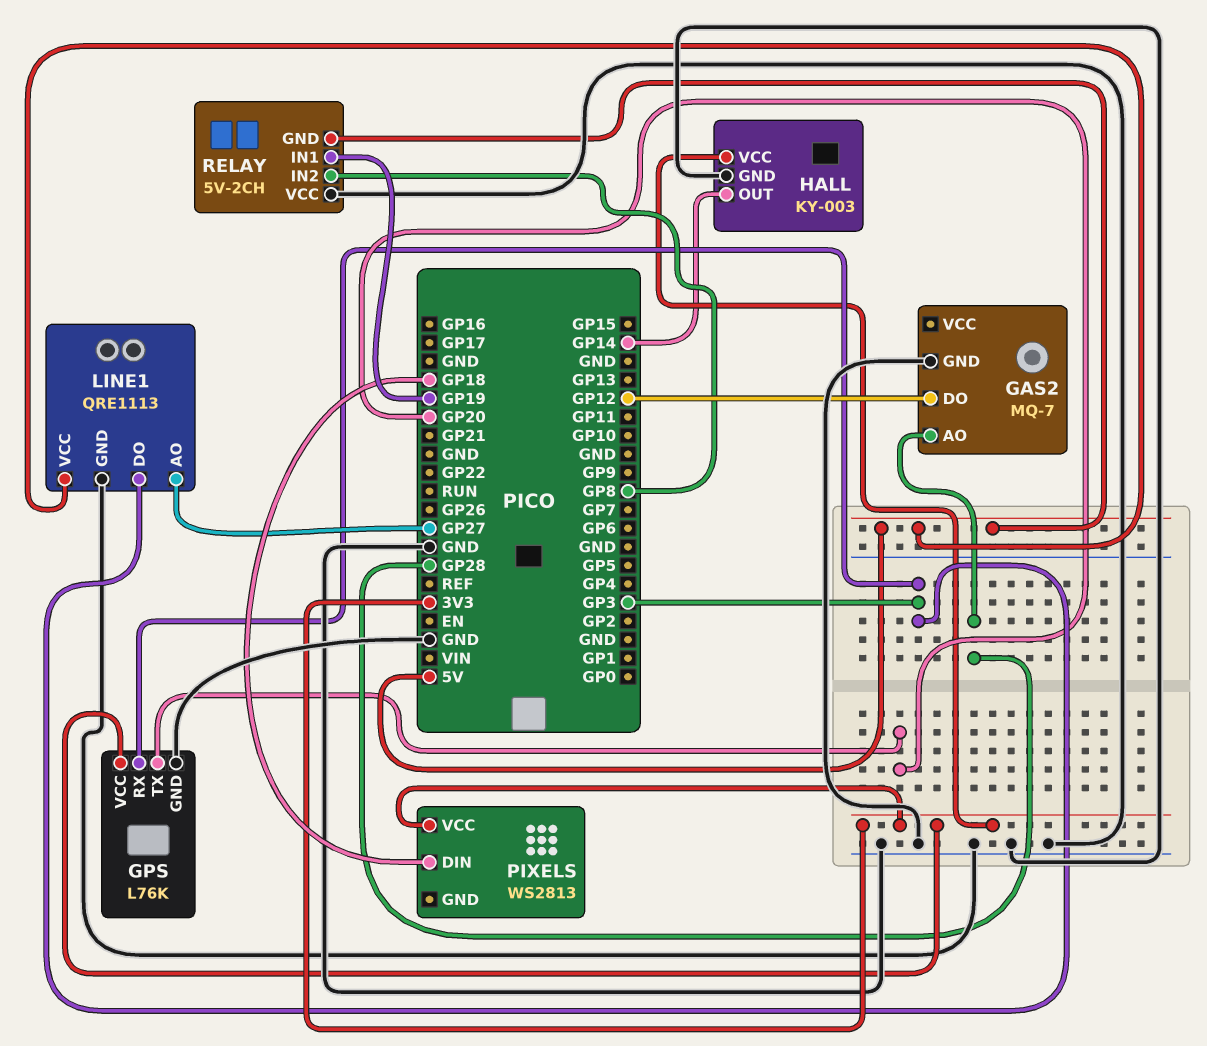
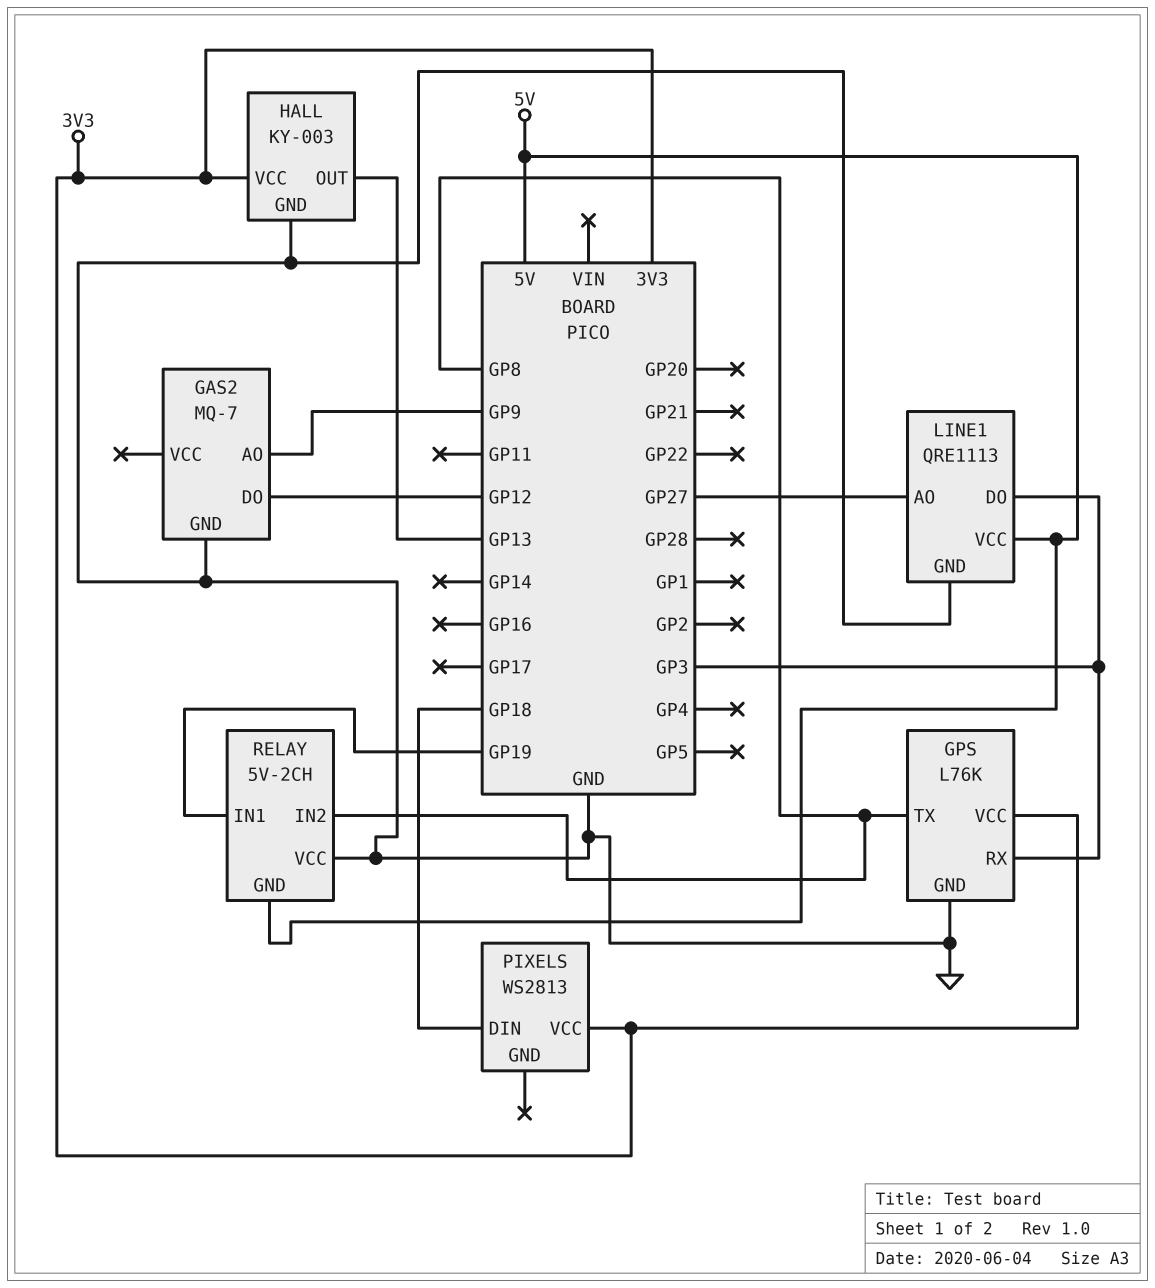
GAS2 pin AO: GP28 -> GP9
GPS pin TX: GP20 -> GP8
HALL pin OUT: GP14 -> GP13

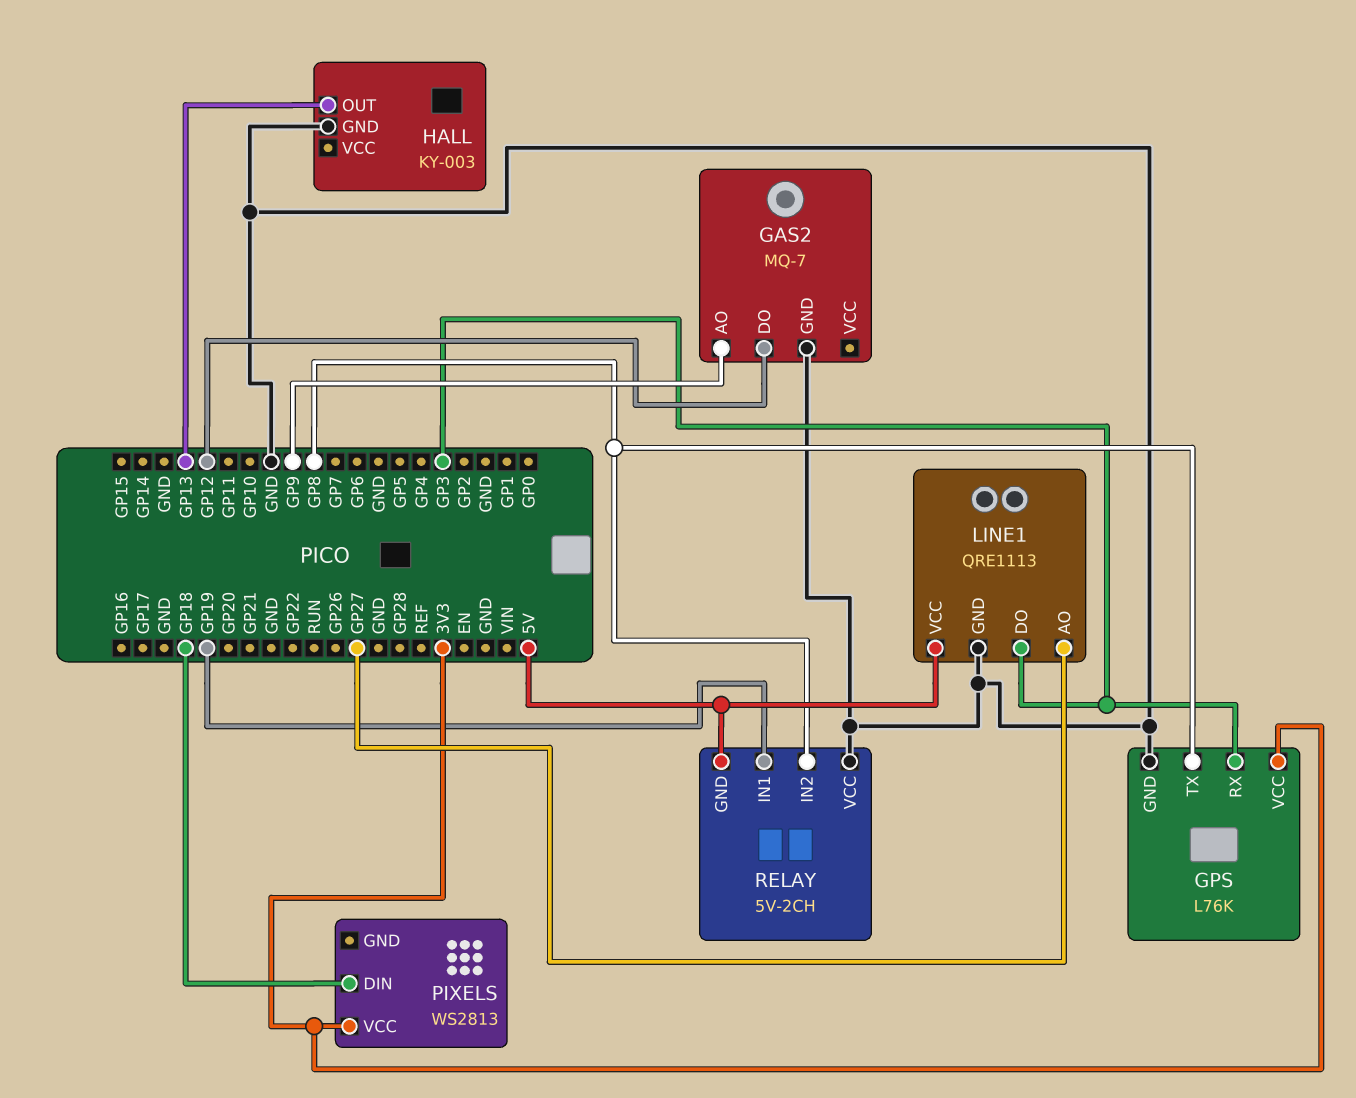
HALL pin VCC: 3V3 -> none

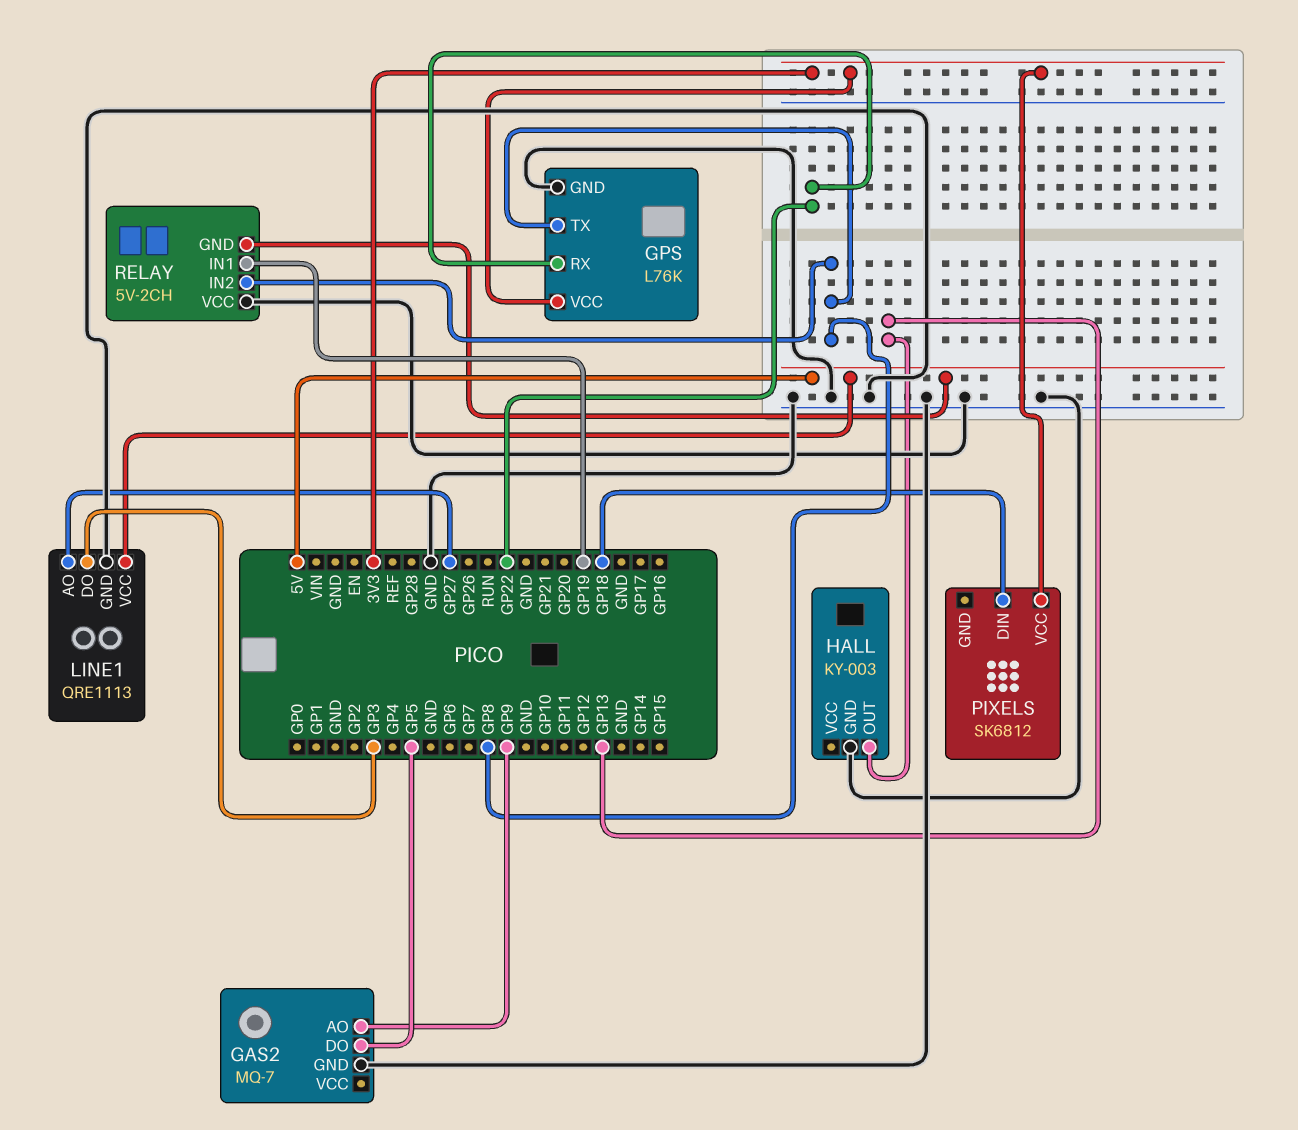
GAS2 pin DO: GP12 -> GP5
GPS pin RX: GP3 -> GP22
PIXELS: WS2813 -> SK6812

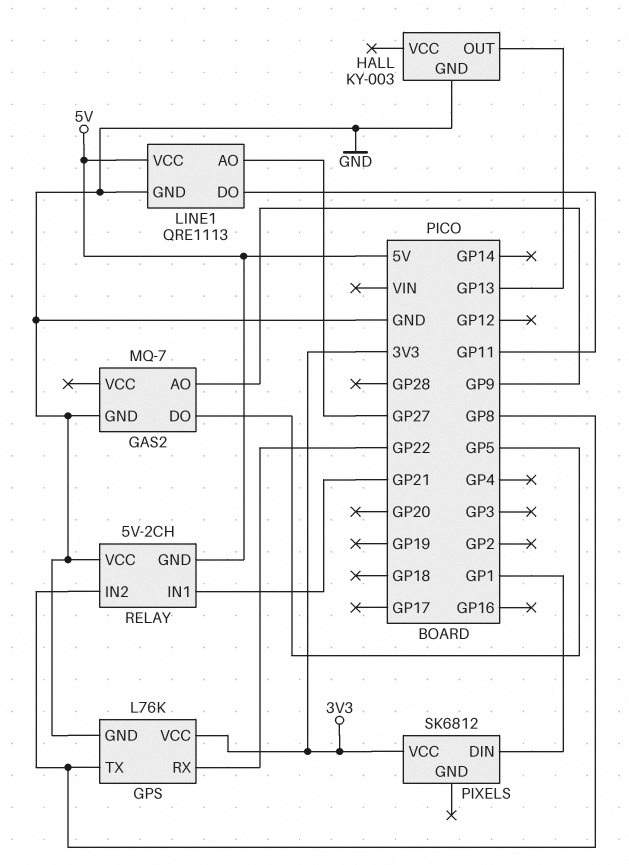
LINE1 pin DO: GP3 -> GP11
PIXELS pin DIN: GP18 -> GP1
RELAY pin IN1: GP19 -> GP21

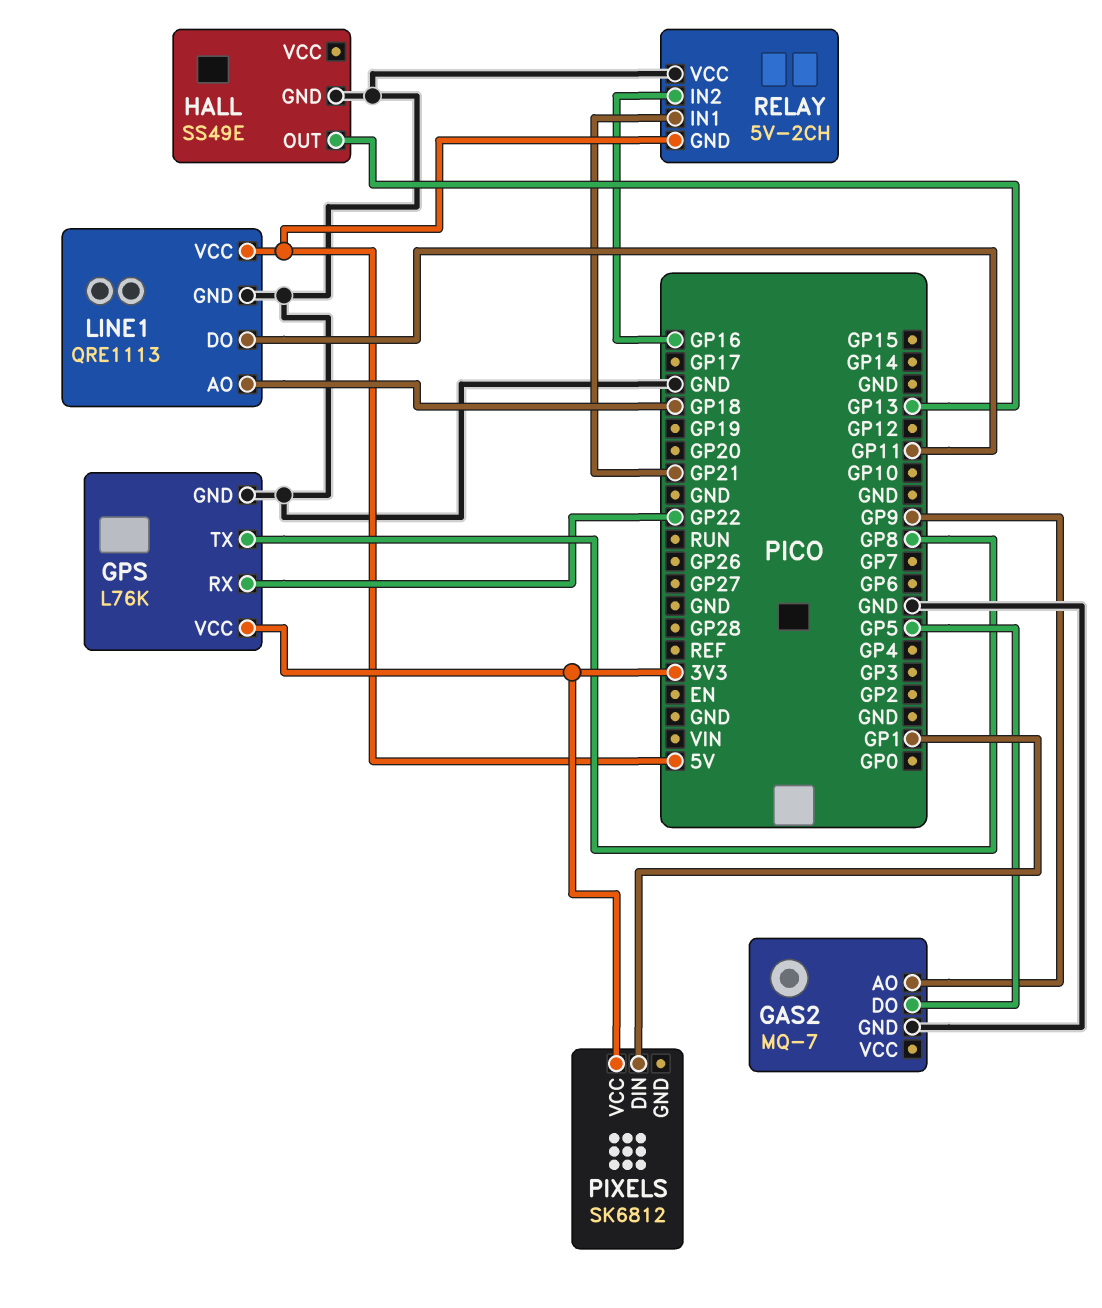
HALL: KY-003 -> SS49E
LINE1 pin AO: GP27 -> GP18
RELAY pin IN2: GP8 -> GP16

